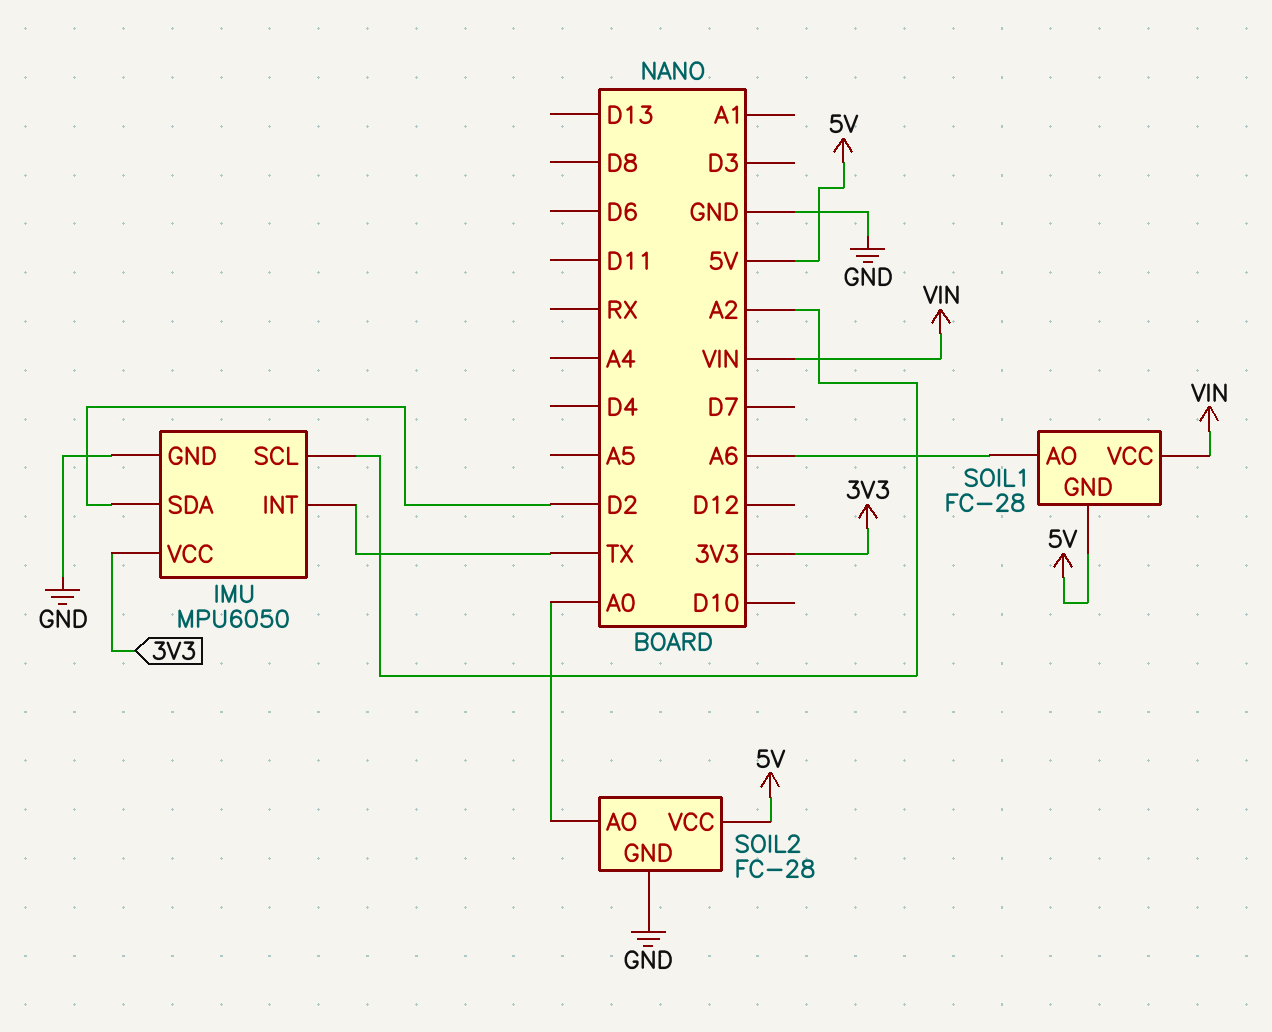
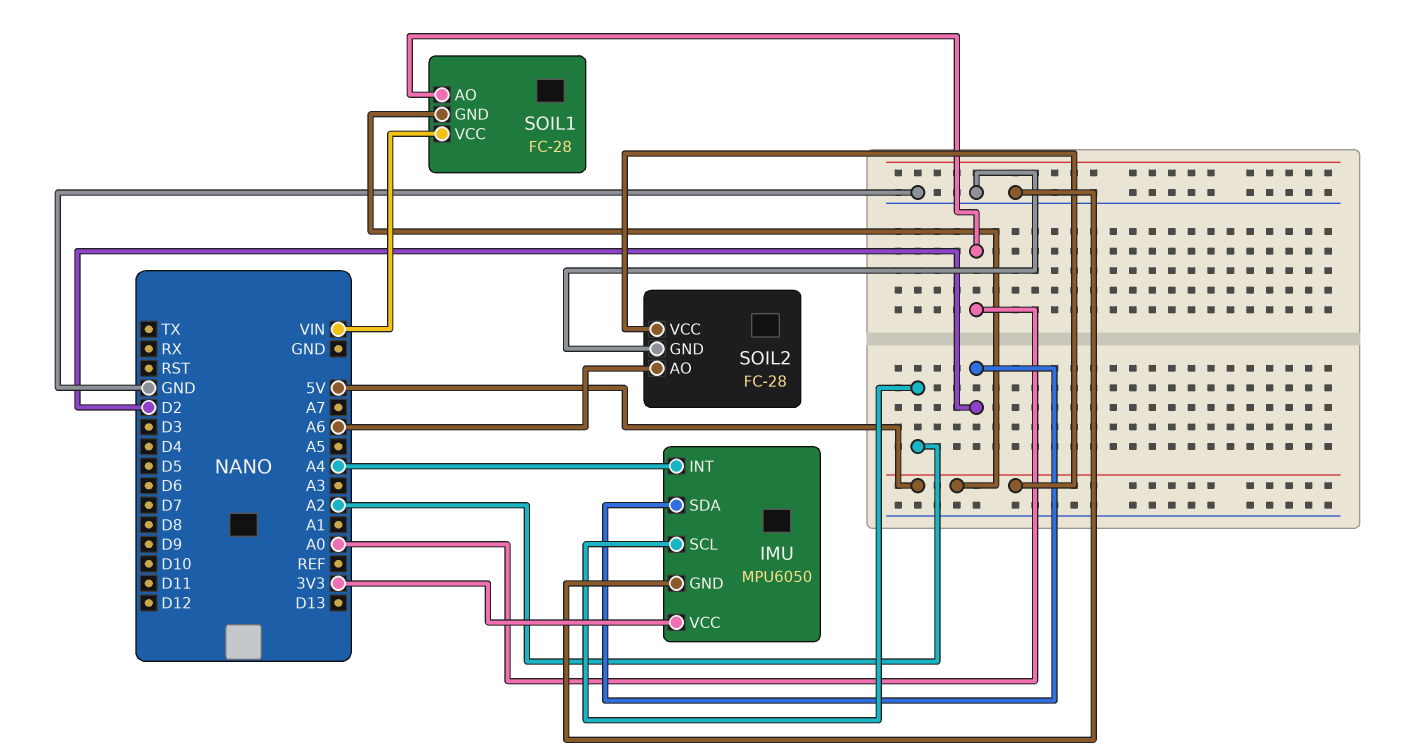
IMU pin INT: TX -> A4
SOIL1 pin AO: A6 -> A0
SOIL2 pin AO: A0 -> A6

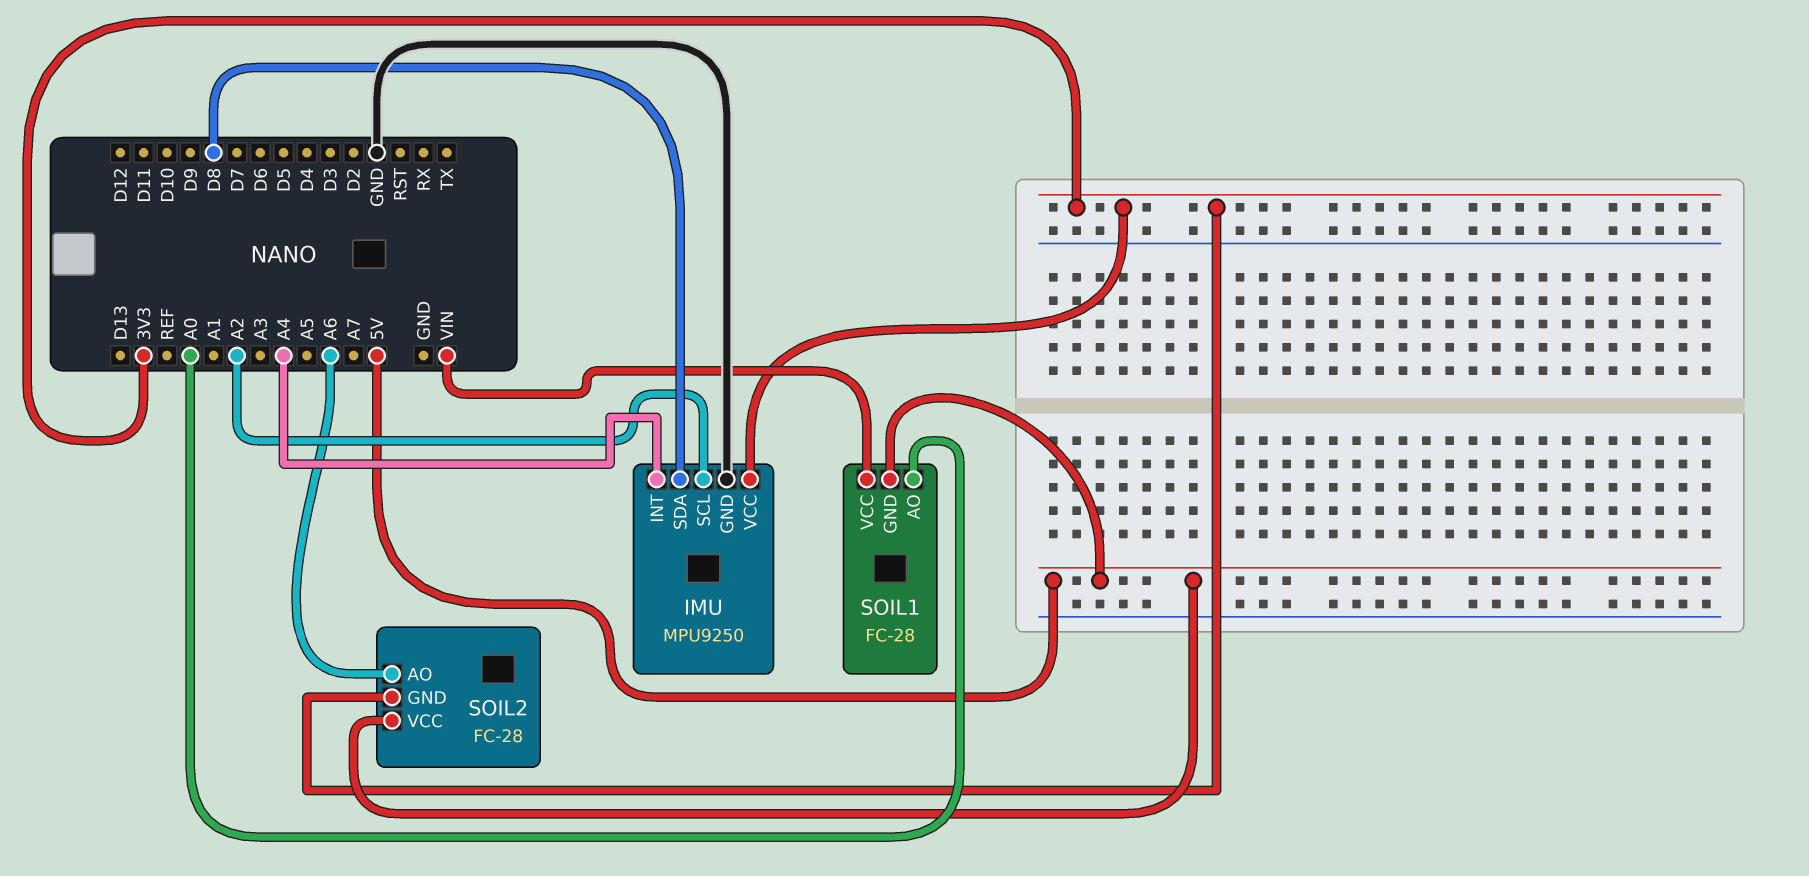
IMU: MPU6050 -> MPU9250
IMU pin SDA: D2 -> D8
SOIL2 pin GND: GND -> 3V3

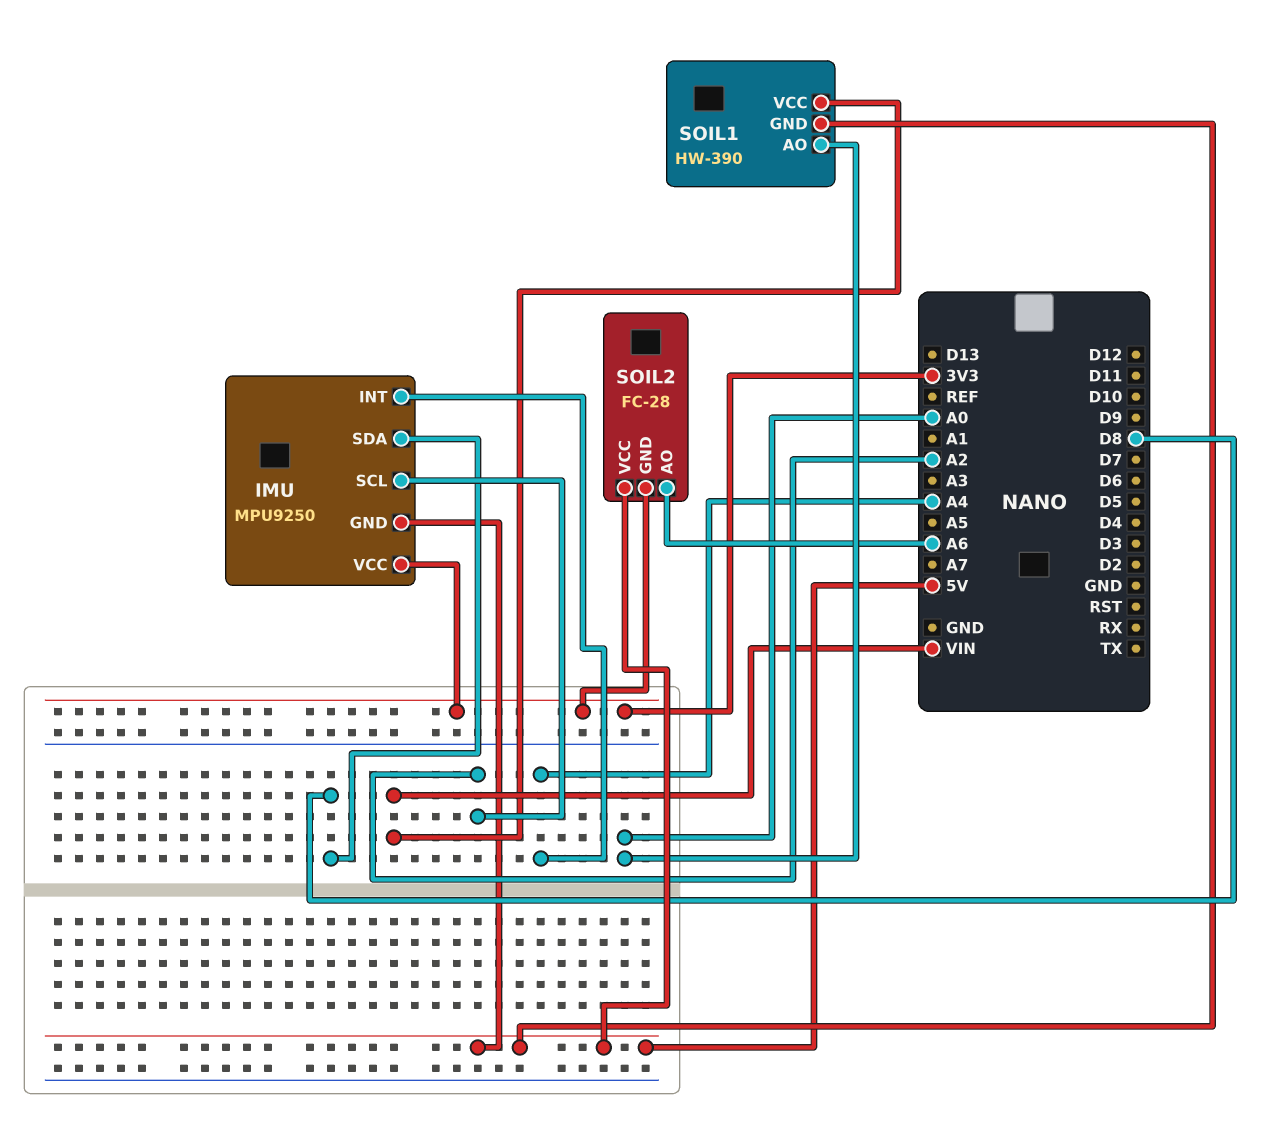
IMU pin GND: GND -> 5V
SOIL1: FC-28 -> HW-390

